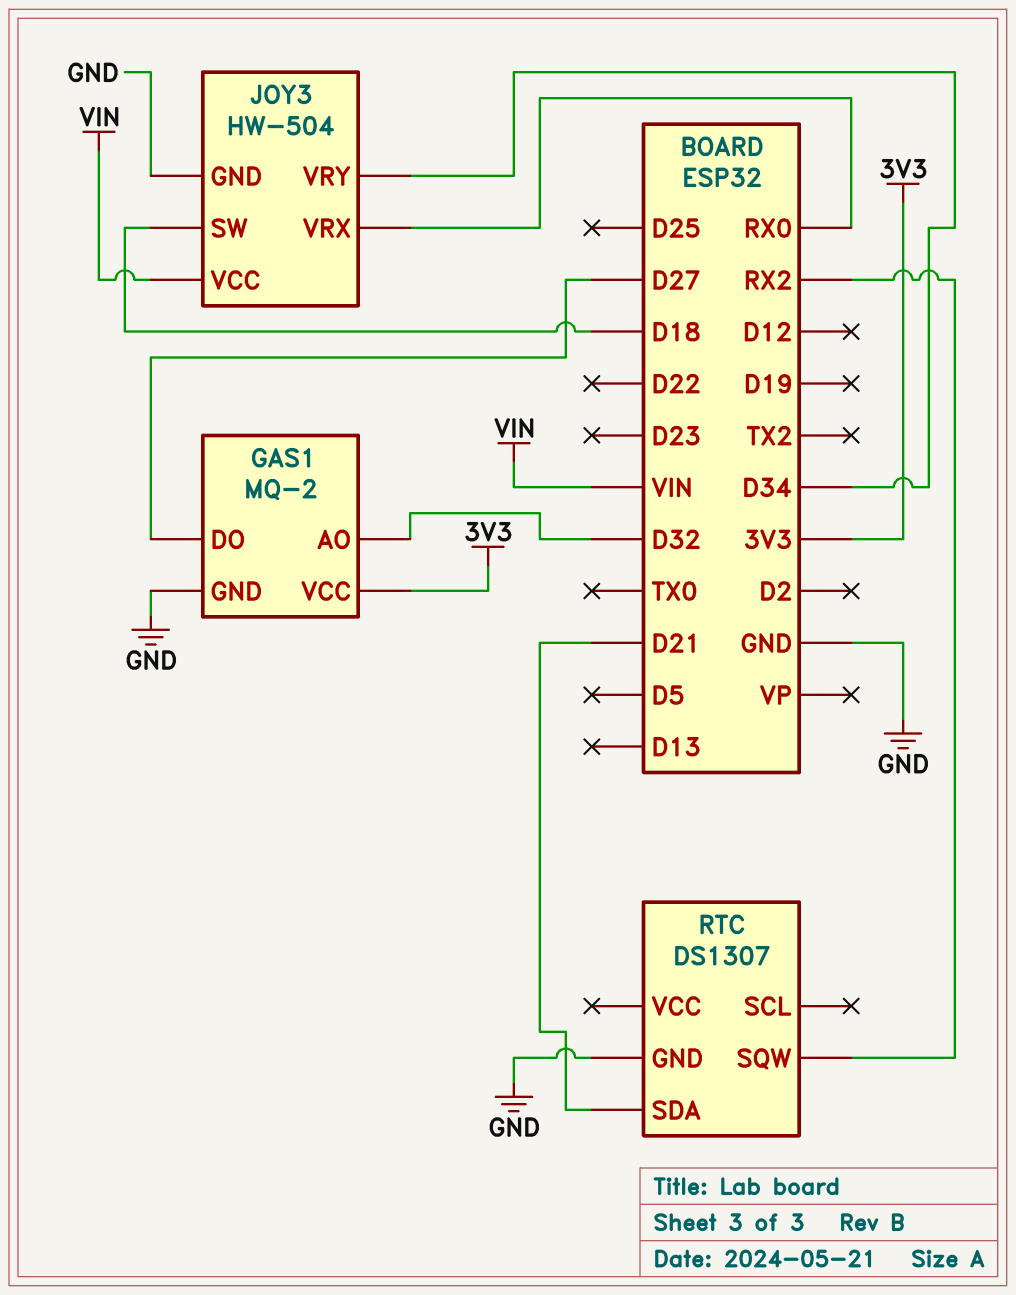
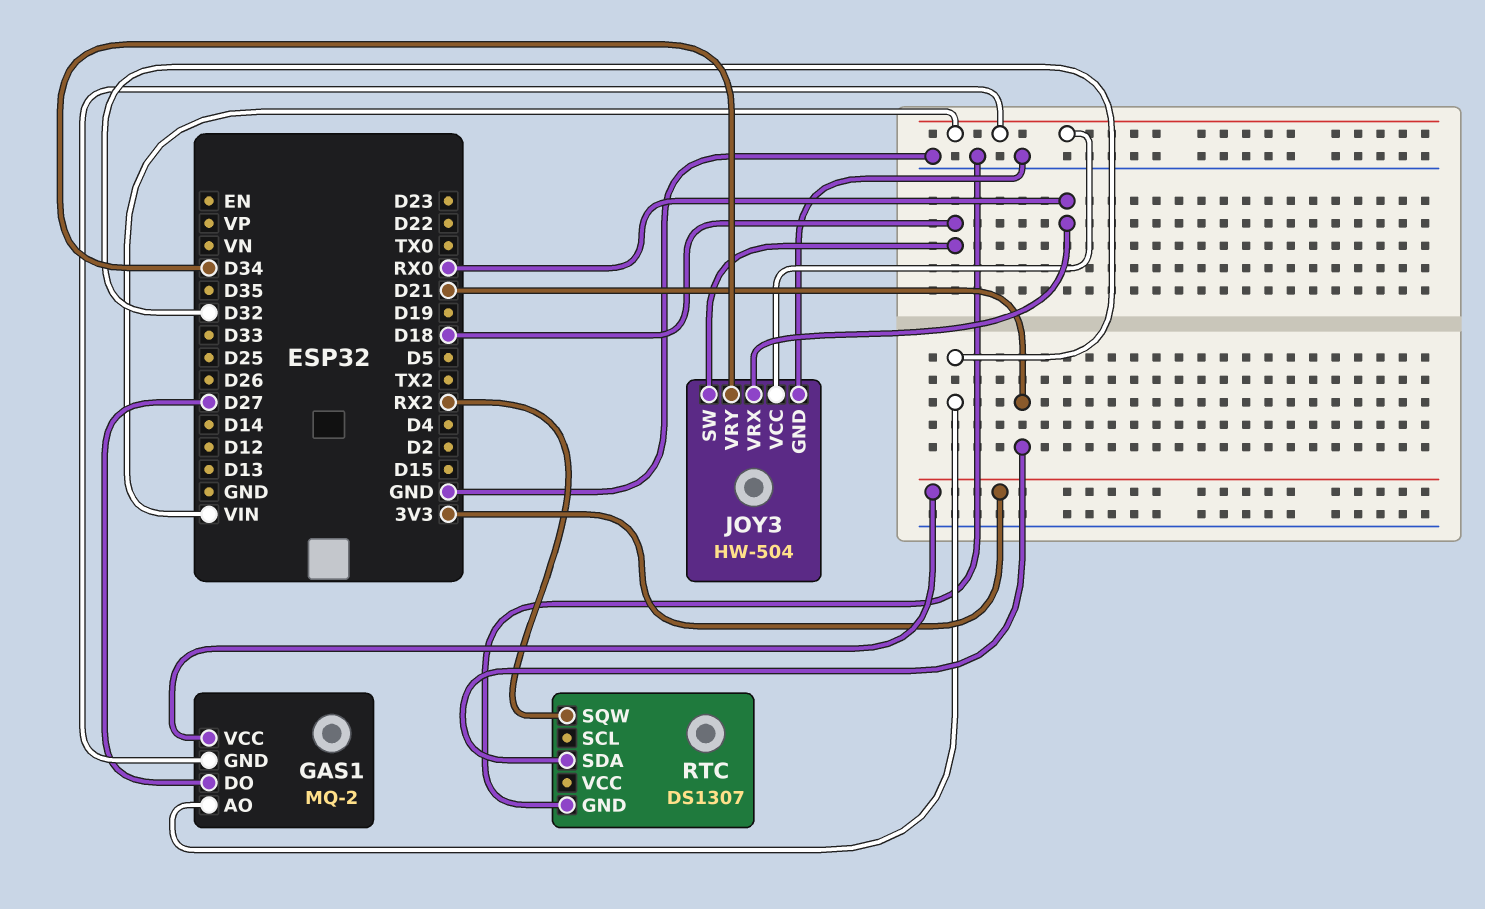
GAS1 pin GND: GND -> VIN

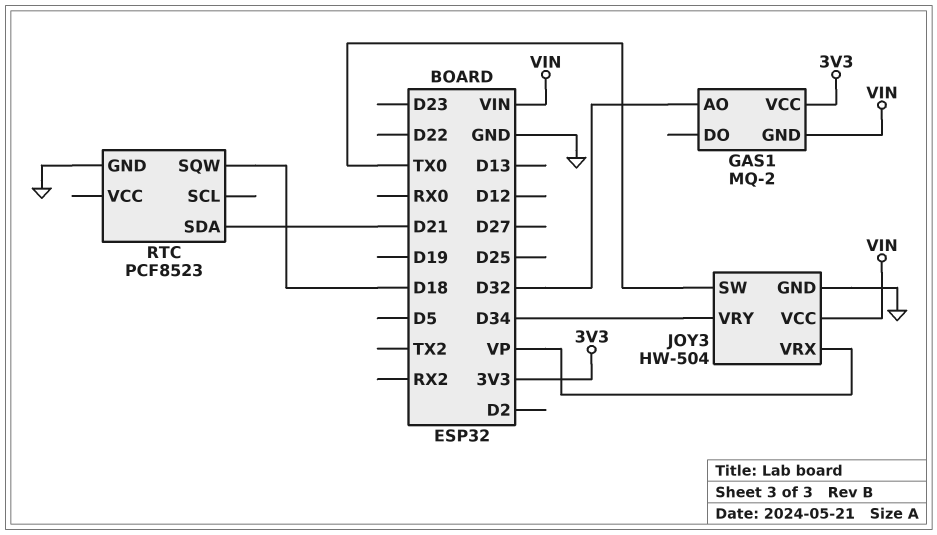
GAS1 pin DO: D27 -> none
JOY3 pin SW: D18 -> TX0
JOY3 pin VRX: RX0 -> VP
RTC: DS1307 -> PCF8523
RTC pin SQW: RX2 -> D18

